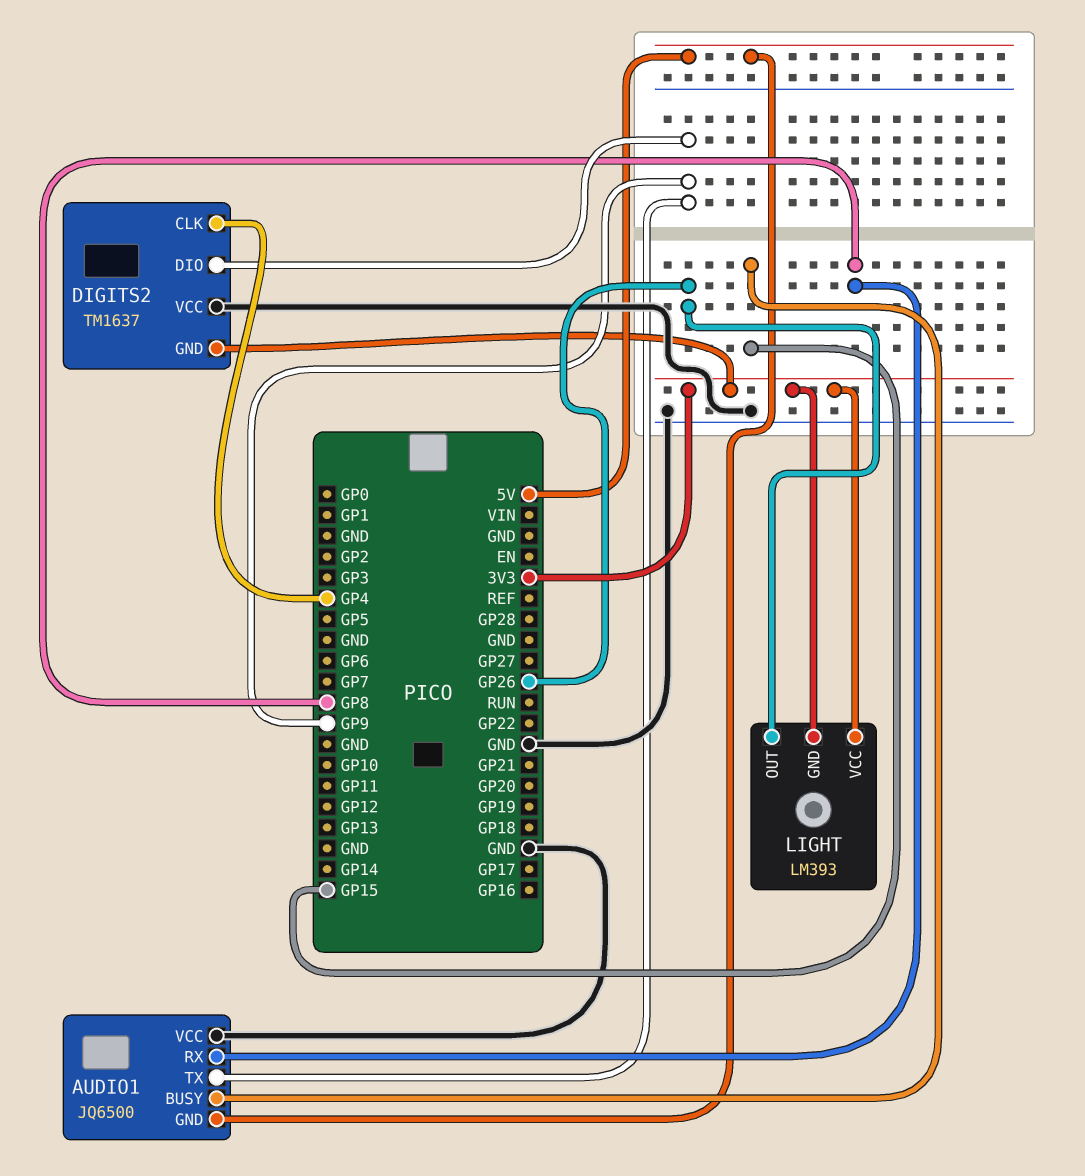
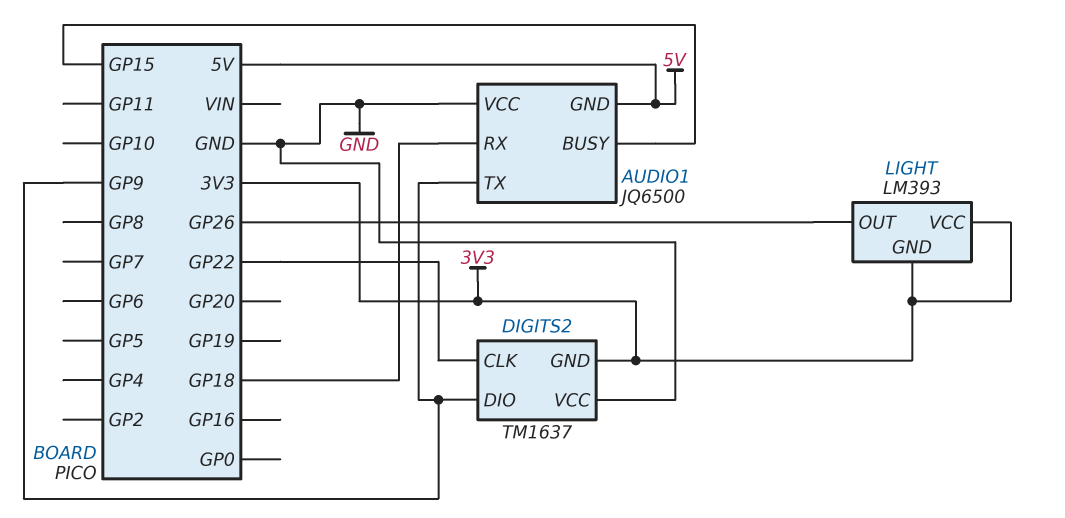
AUDIO1 pin RX: GP8 -> GP18
DIGITS2 pin CLK: GP4 -> GP22

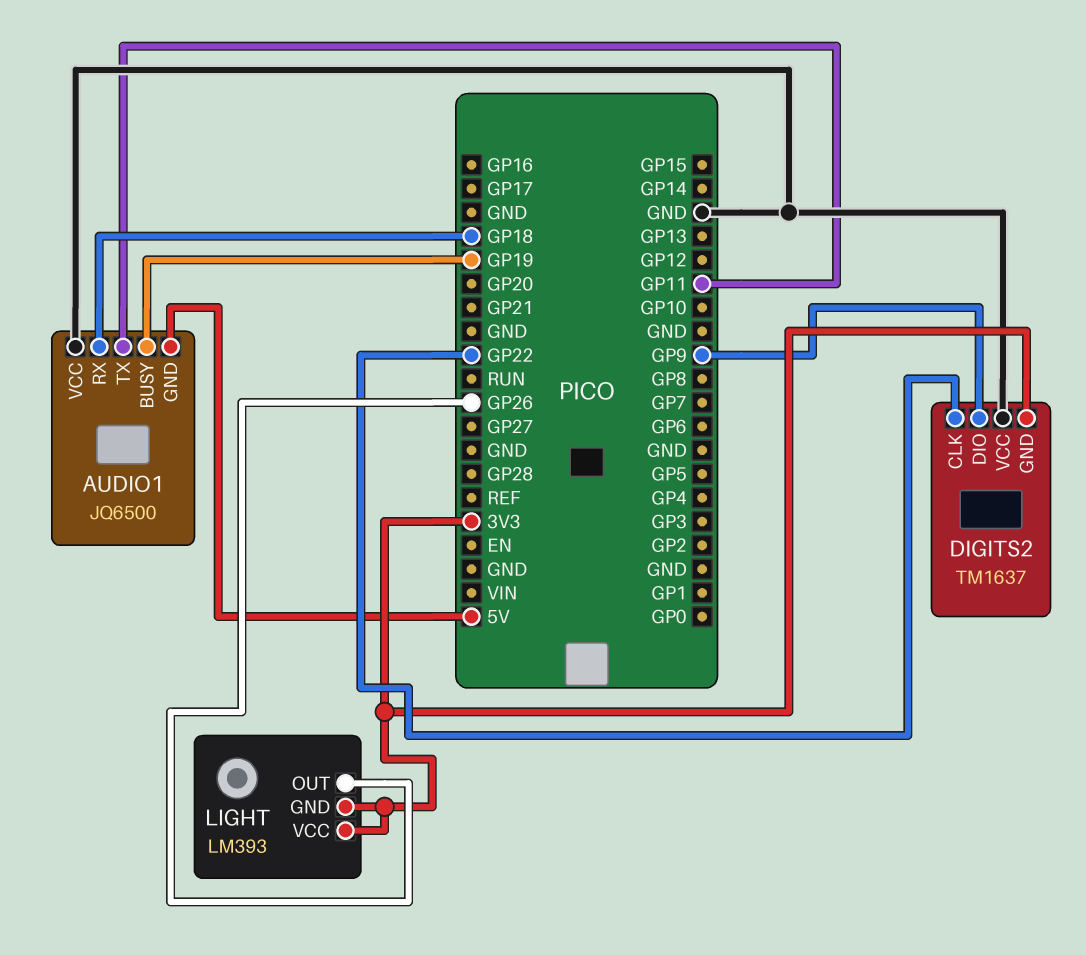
AUDIO1 pin BUSY: GP15 -> GP19
AUDIO1 pin TX: GP9 -> GP11

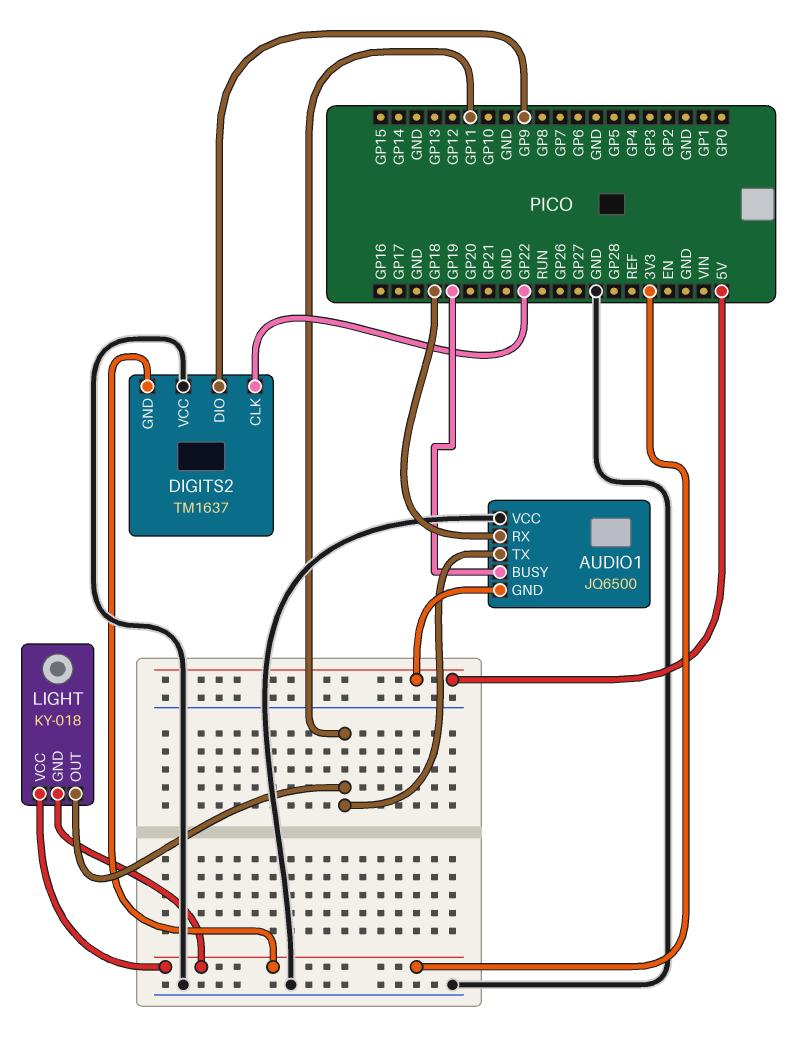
LIGHT: LM393 -> KY-018
LIGHT pin OUT: GP26 -> GP11

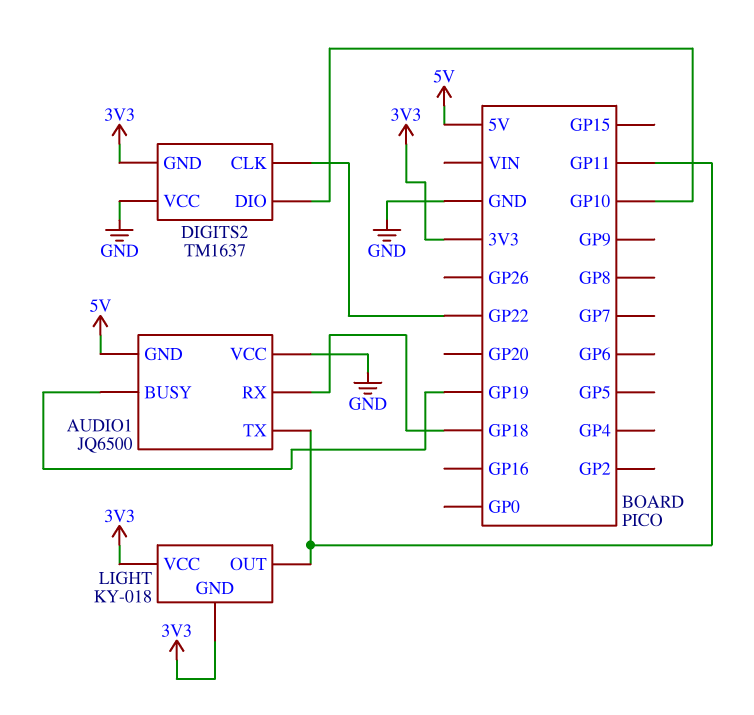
DIGITS2 pin DIO: GP9 -> GP10

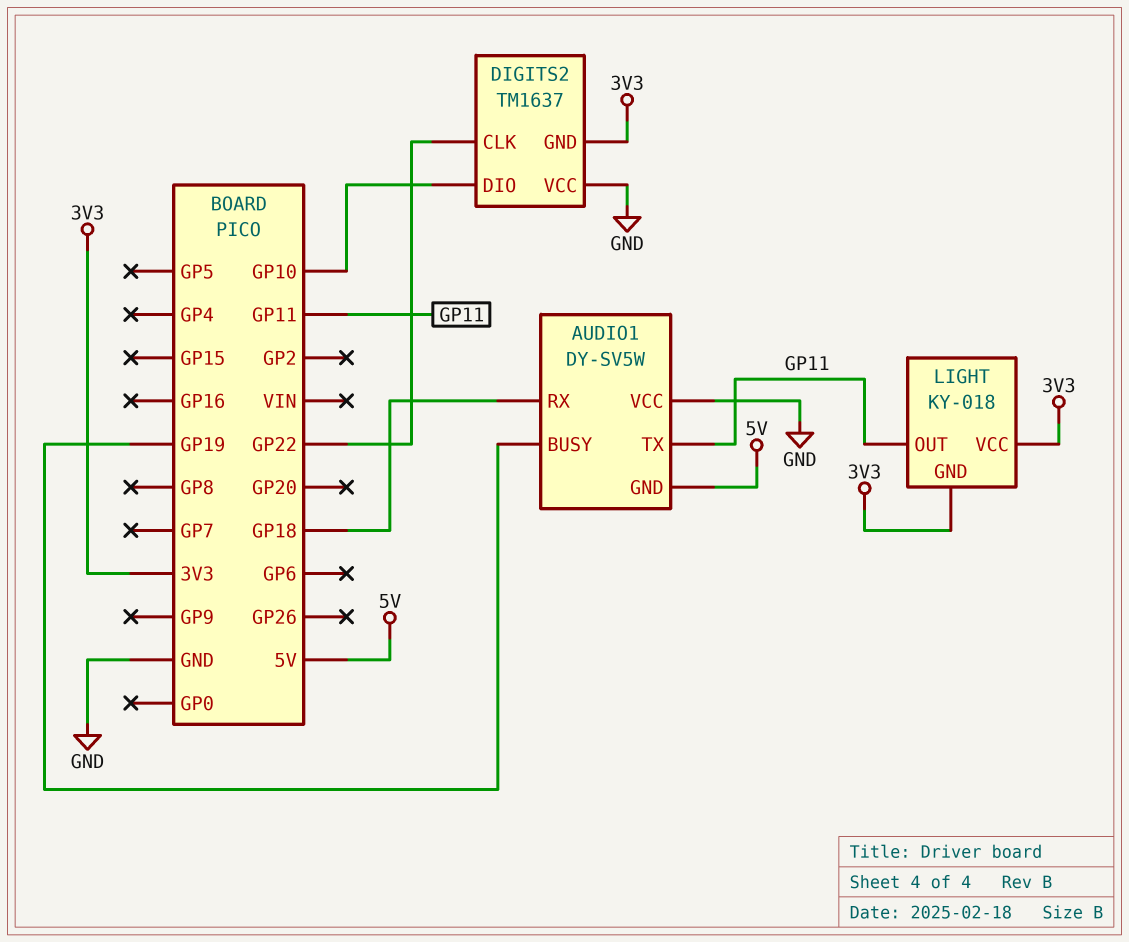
AUDIO1: JQ6500 -> DY-SV5W

